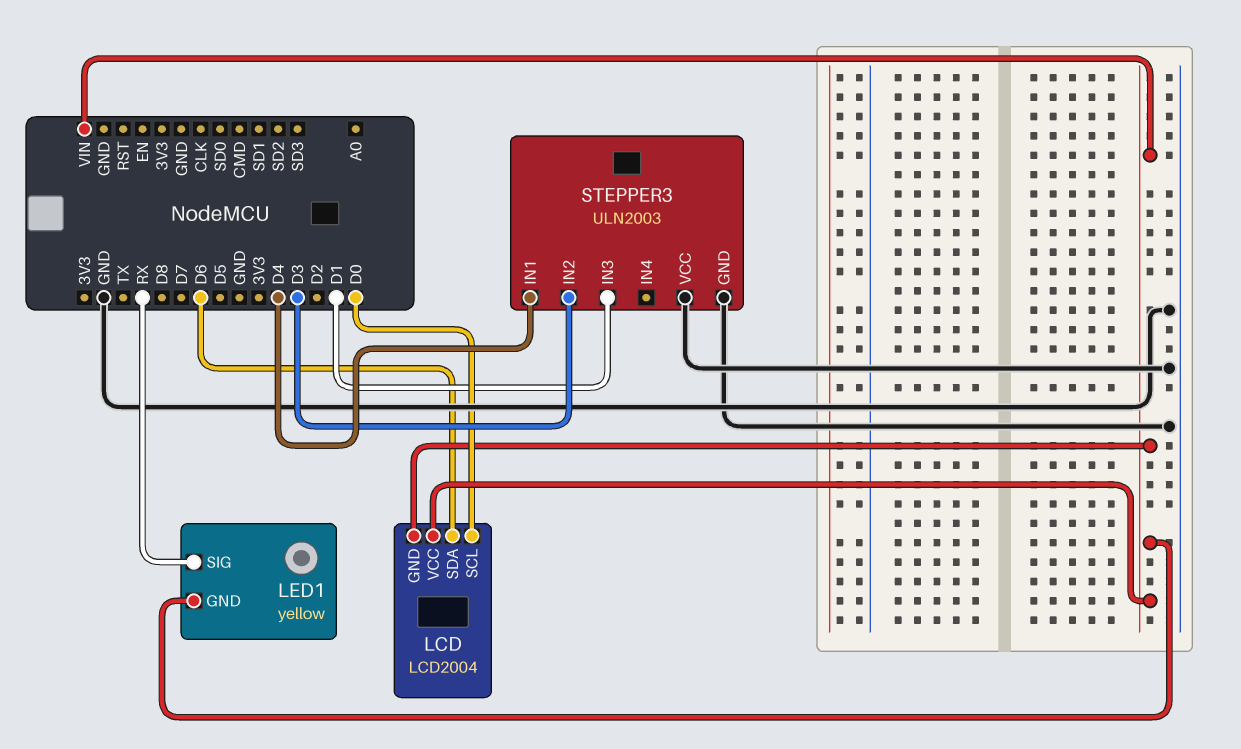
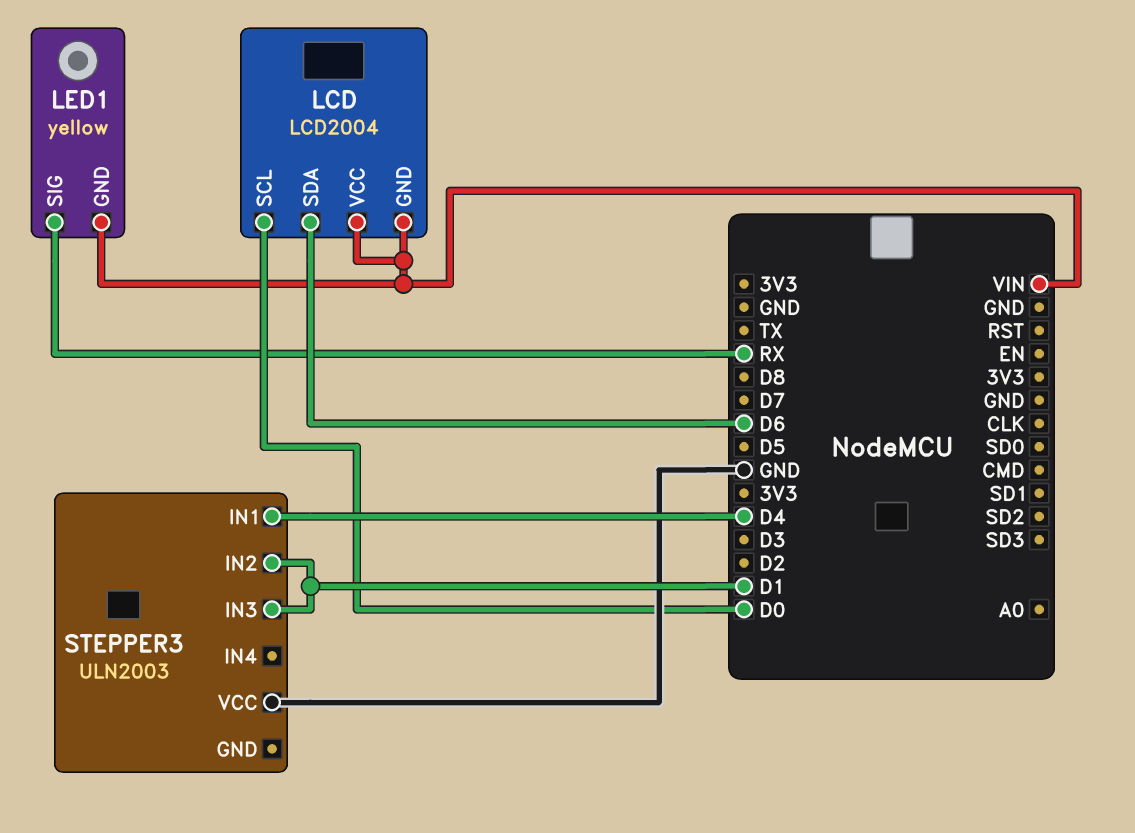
STEPPER3 pin GND: GND -> none
STEPPER3 pin IN2: D3 -> D1

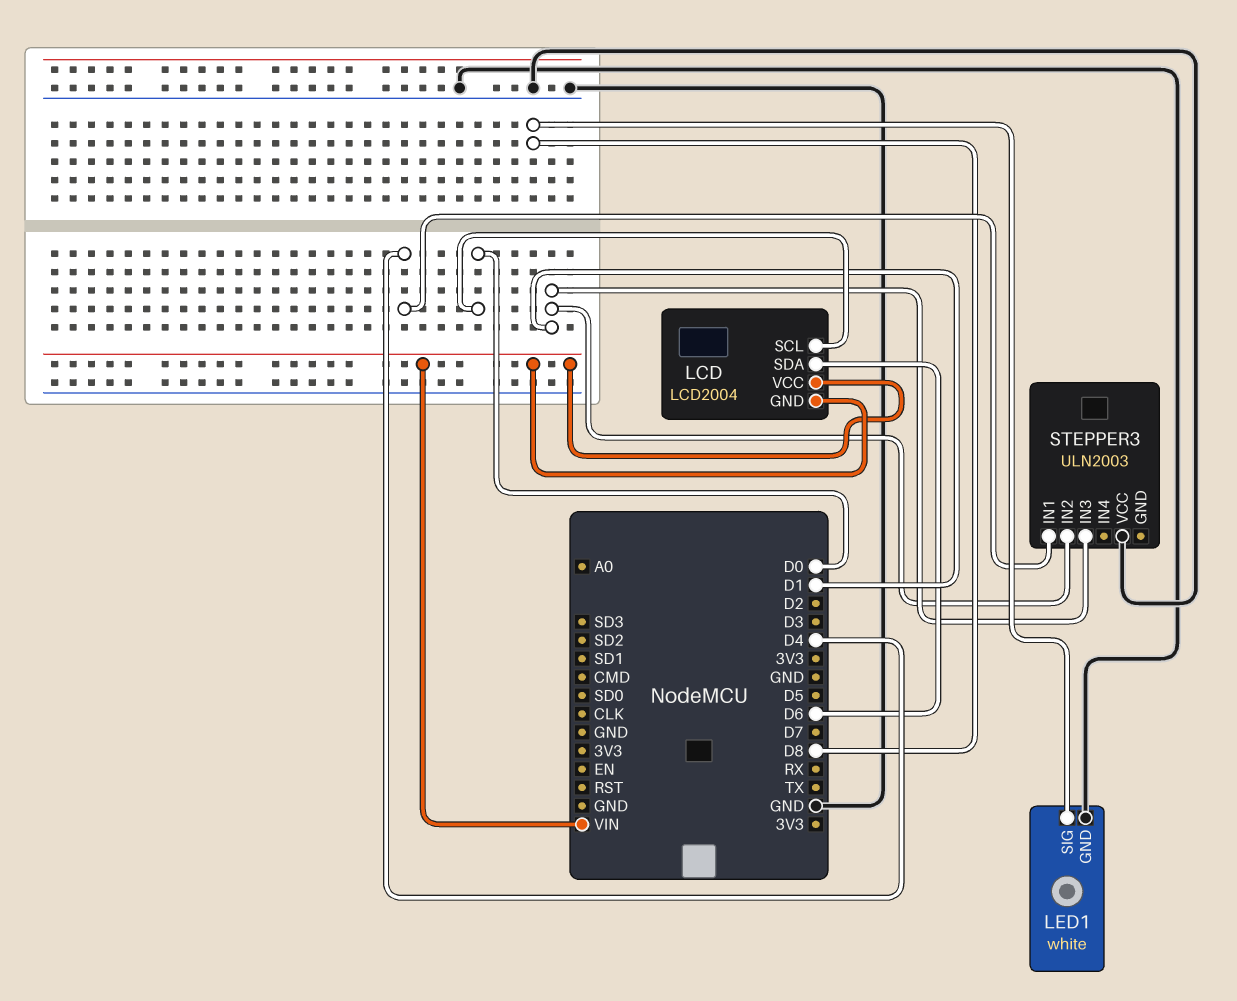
LED1: yellow -> white
LED1 pin GND: VIN -> GND
LED1 pin SIG: RX -> D8

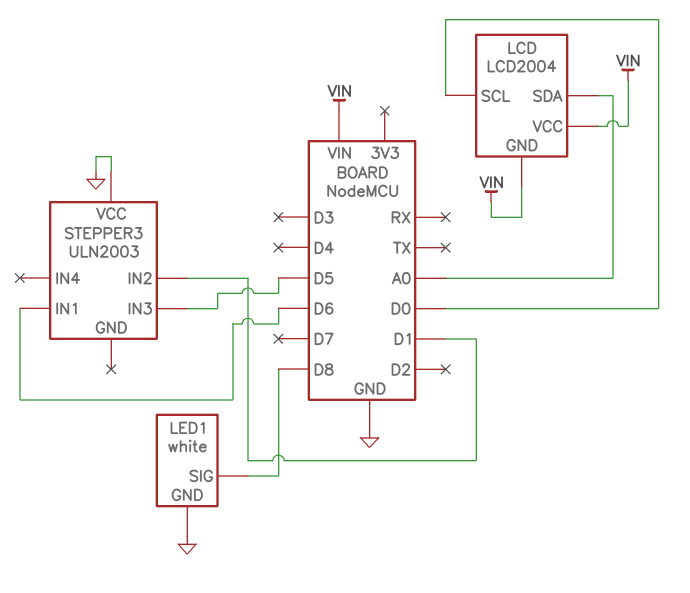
LCD pin SDA: D6 -> A0
STEPPER3 pin IN1: D4 -> D6
STEPPER3 pin IN3: D1 -> D5

